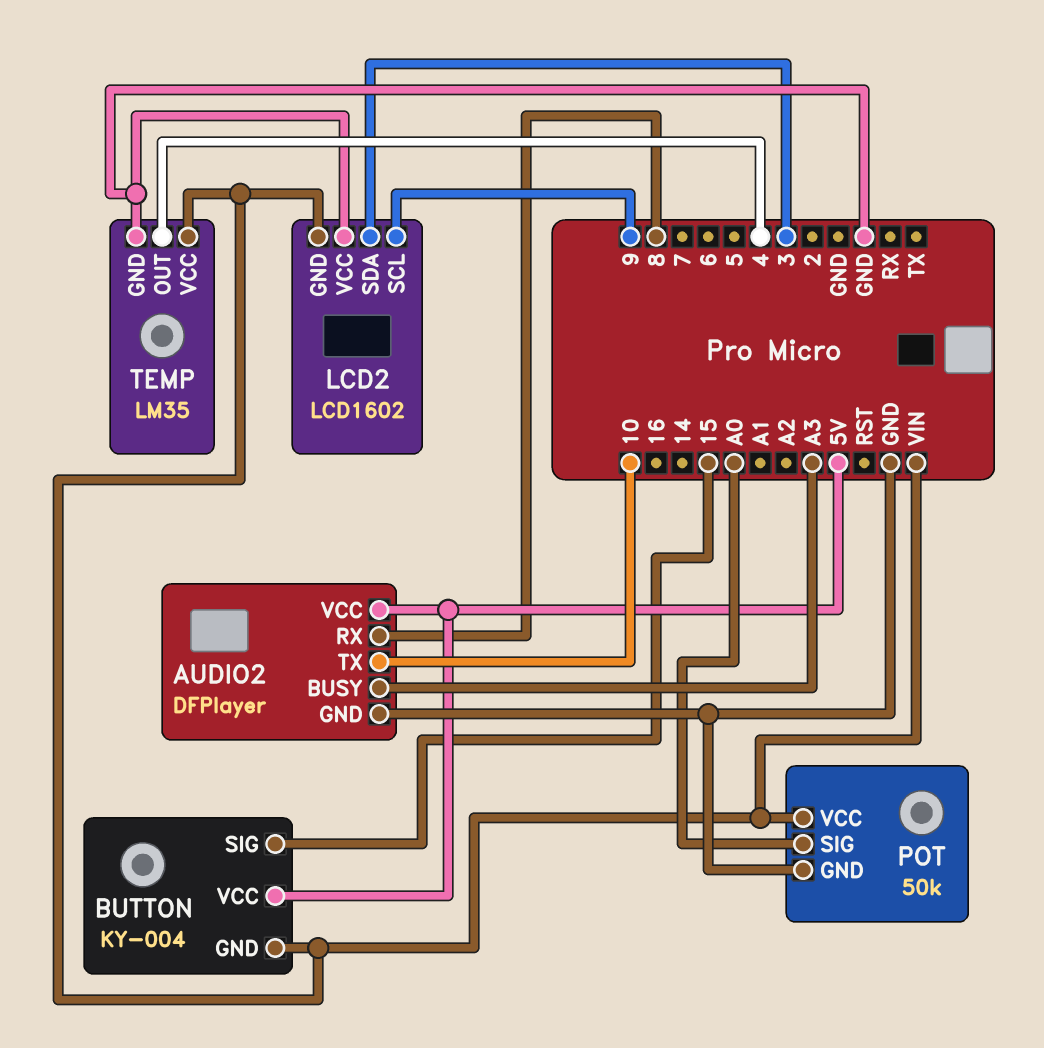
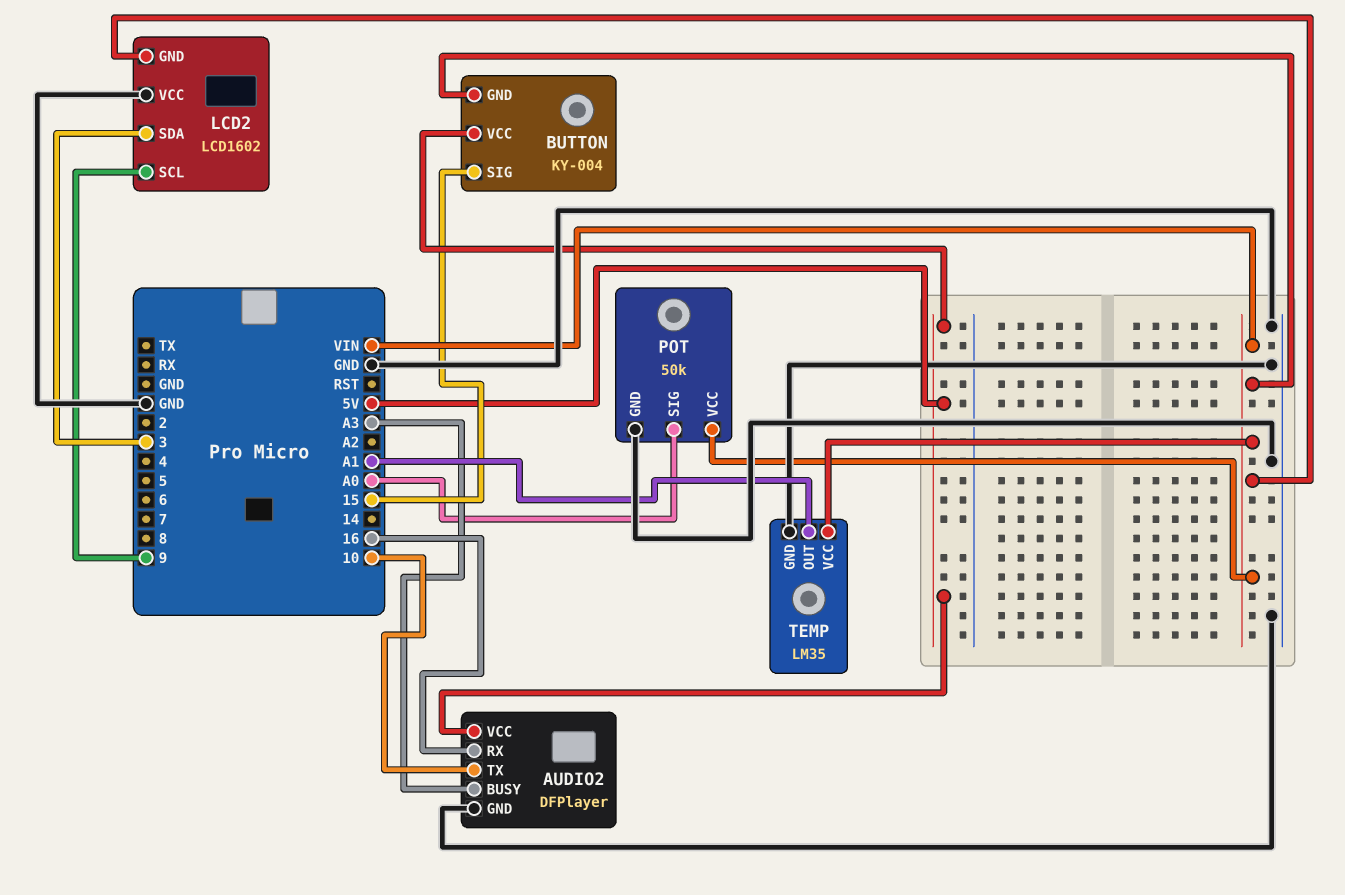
AUDIO2 pin RX: 8 -> 16
TEMP pin OUT: 4 -> A1

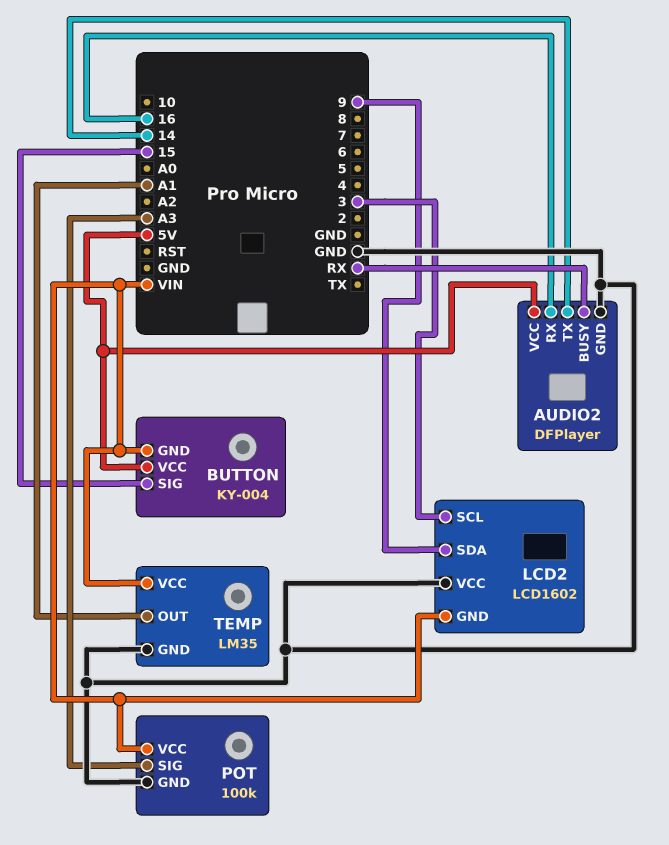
AUDIO2 pin BUSY: A3 -> RX
AUDIO2 pin TX: 10 -> 14
LCD2 pin SCL: 9 -> 3
LCD2 pin SDA: 3 -> 9
POT: 50k -> 100k
POT pin SIG: A0 -> A3

